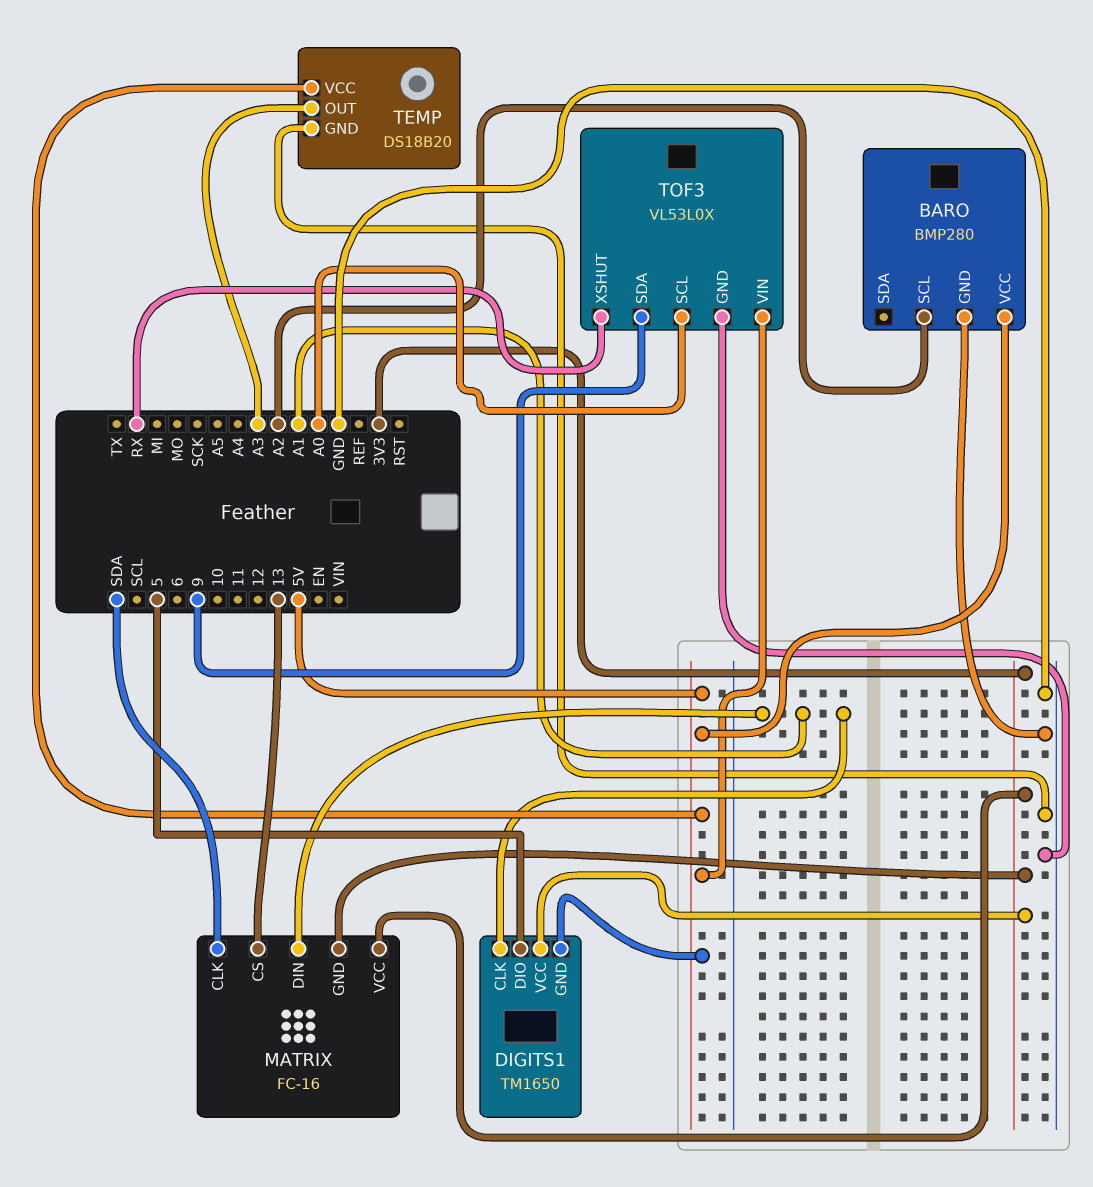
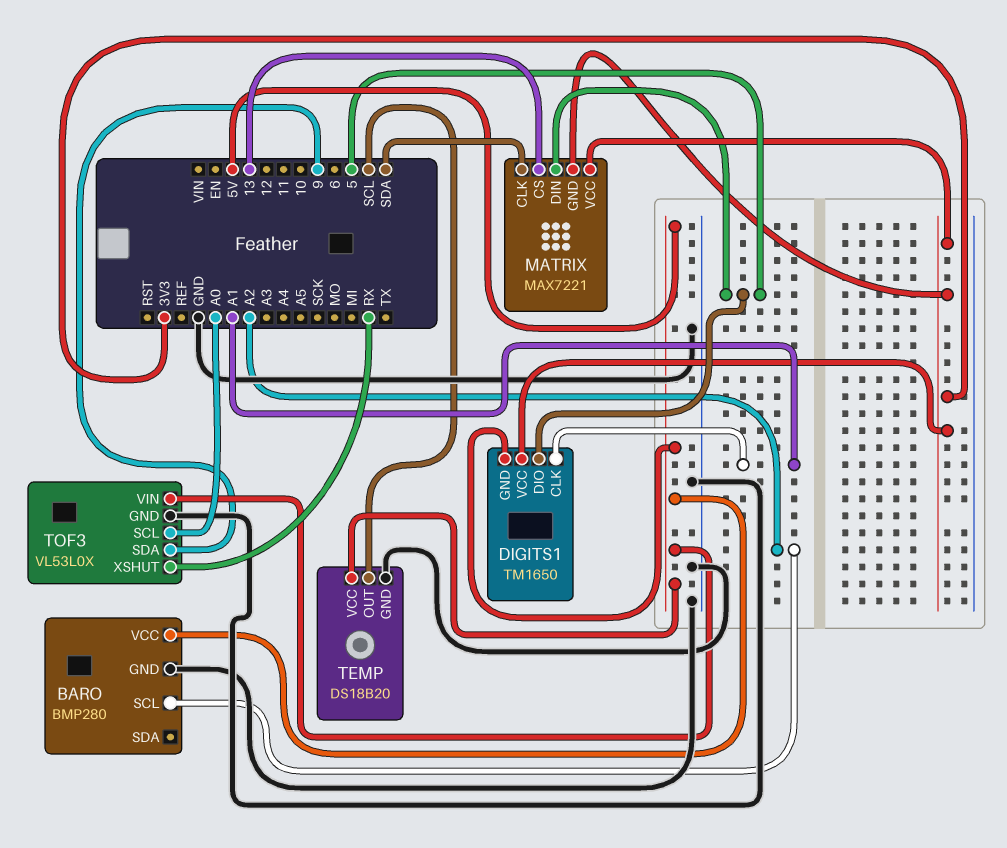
MATRIX: FC-16 -> MAX7221
MATRIX pin DIN: A1 -> 5
TEMP pin OUT: A3 -> SCL

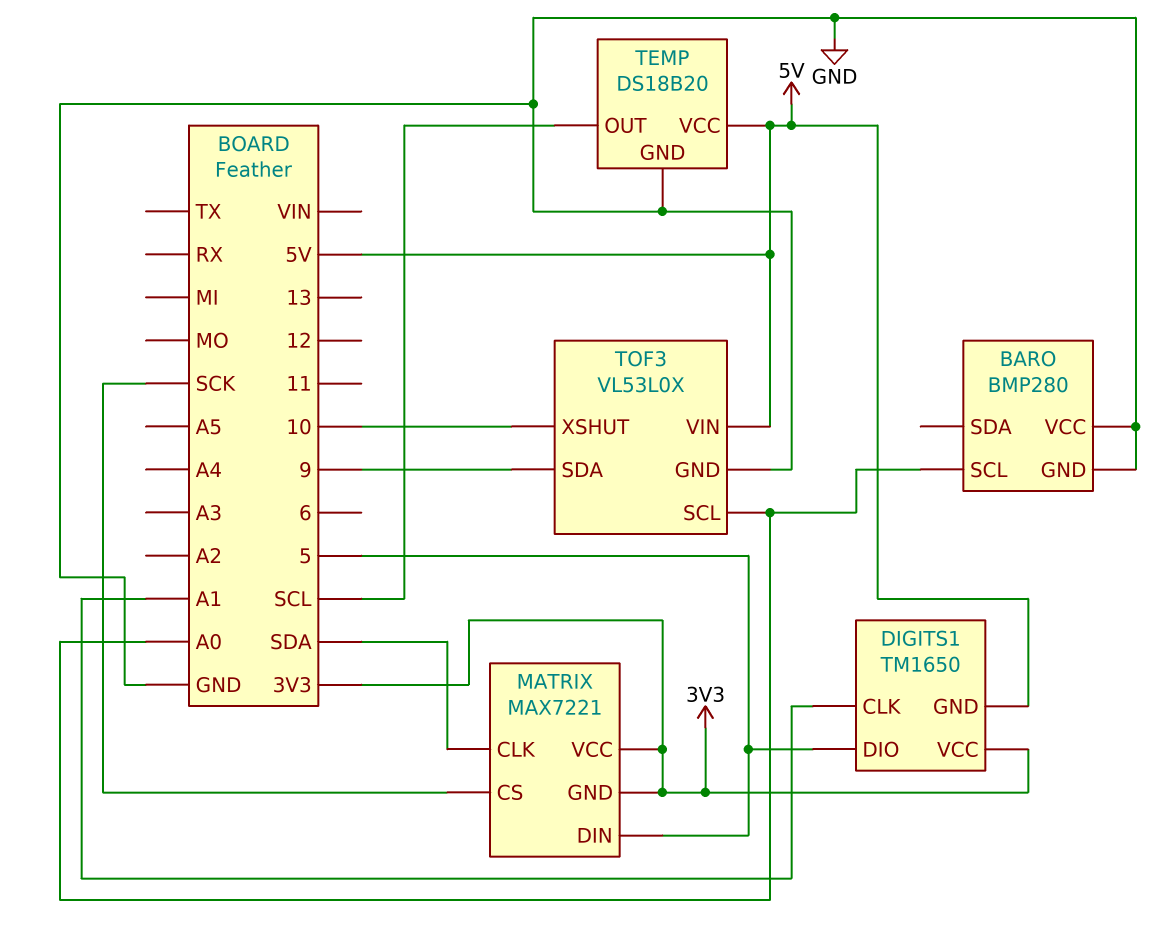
BARO pin SCL: A2 -> A0
BARO pin VCC: 5V -> GND
MATRIX pin CS: 13 -> SCK
TOF3 pin XSHUT: RX -> 10

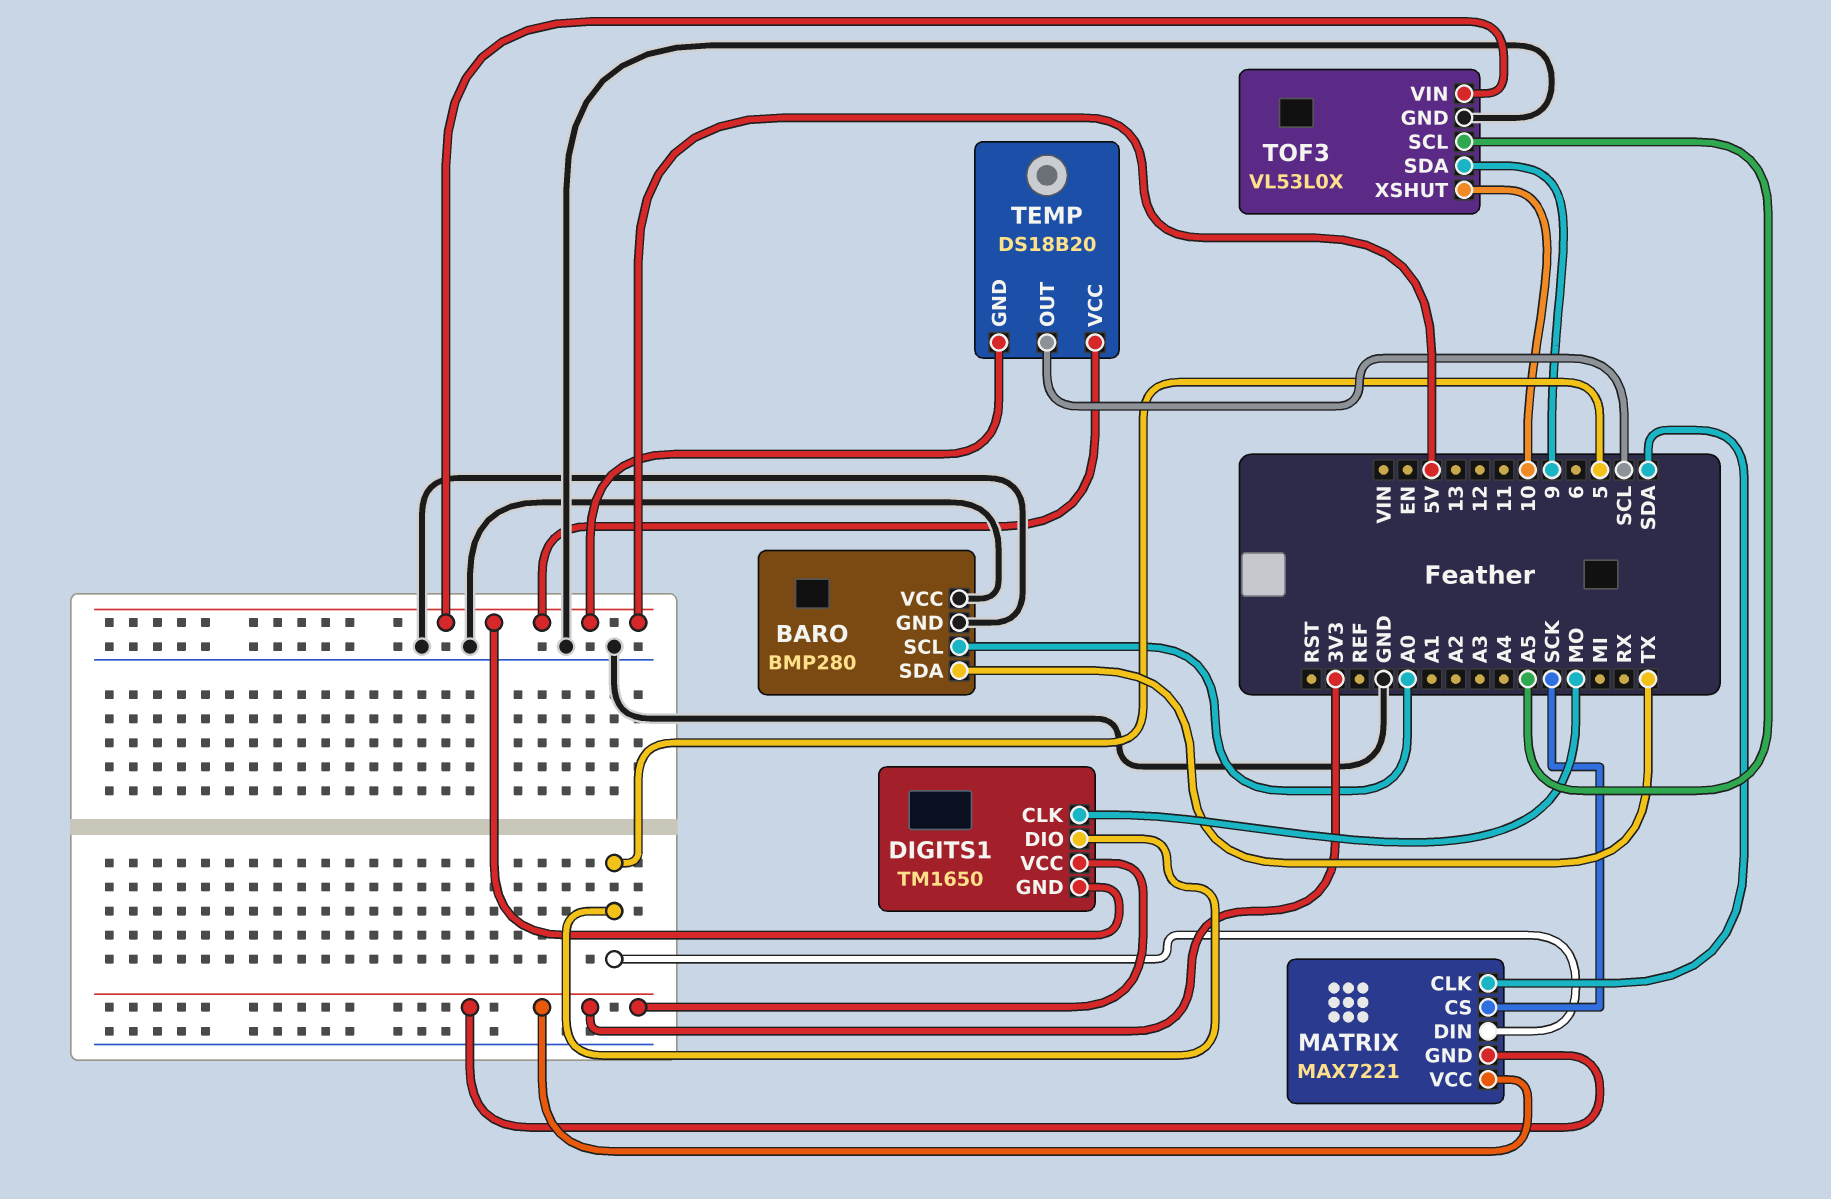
BARO pin SDA: none -> TX
DIGITS1 pin CLK: A1 -> MO
TEMP pin GND: GND -> 5V
TOF3 pin SCL: A0 -> A5

